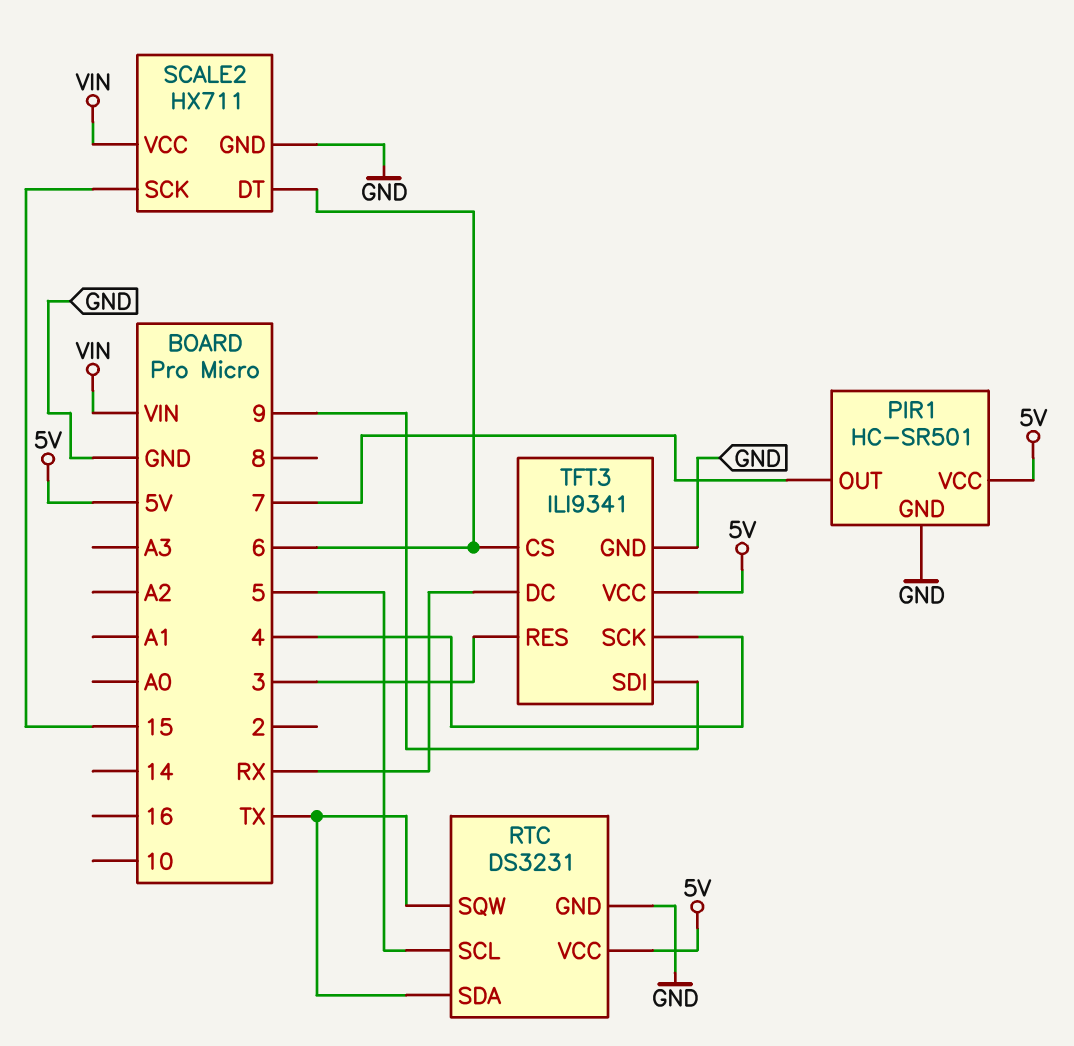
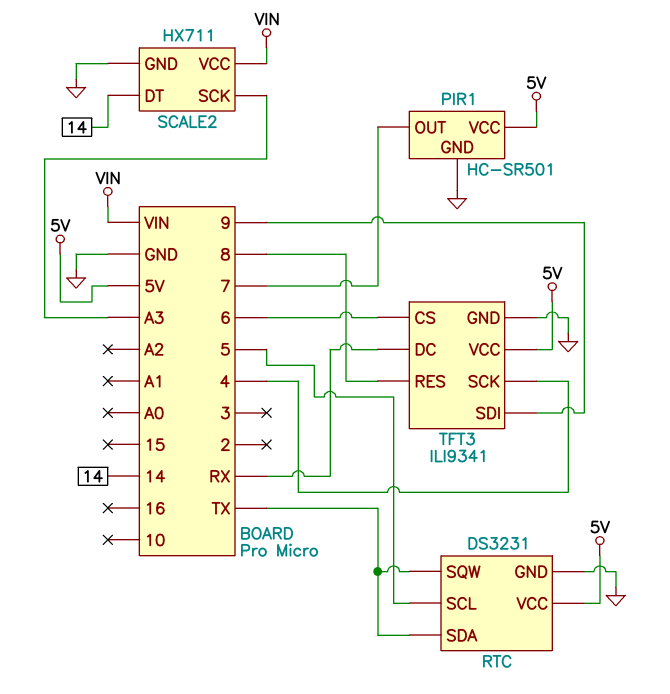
SCALE2 pin DT: 6 -> 14
SCALE2 pin SCK: 15 -> A3
TFT3 pin RES: 3 -> 8

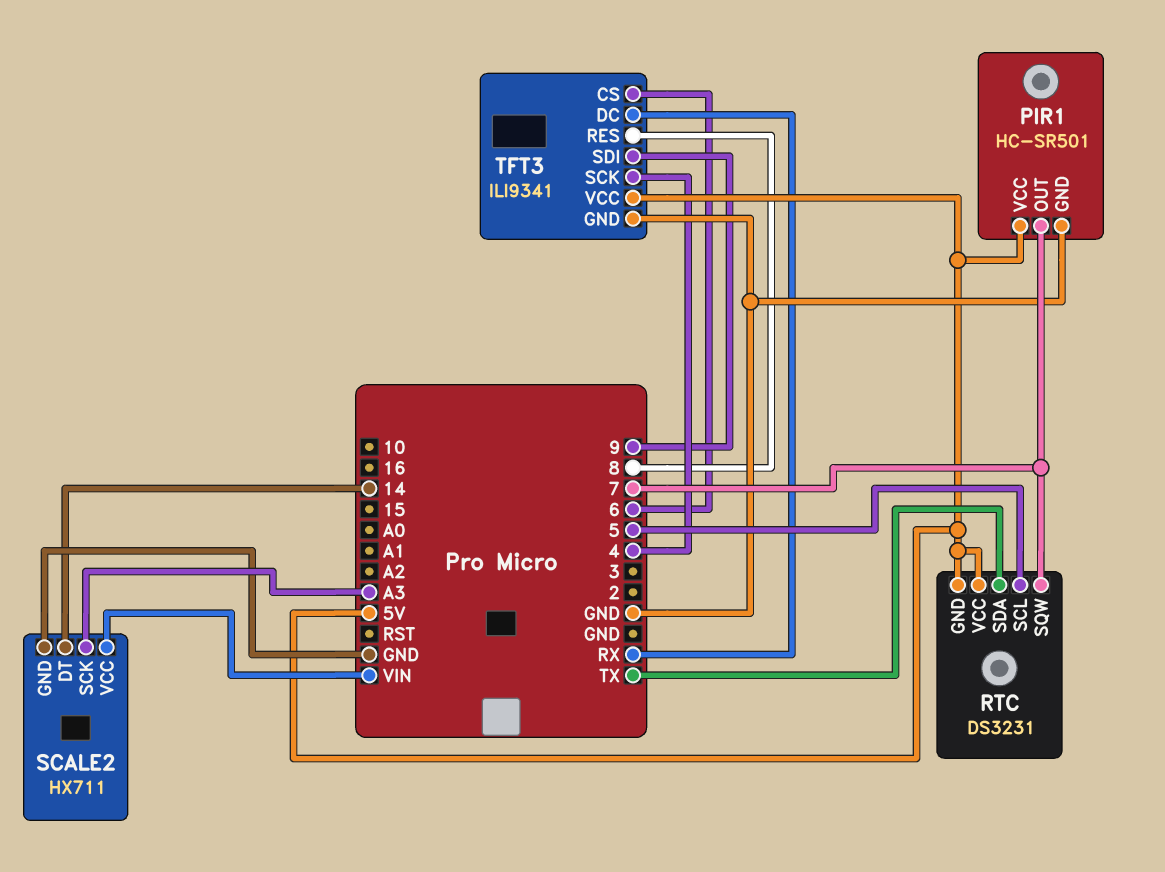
RTC pin GND: GND -> 5V
RTC pin SQW: TX -> 7

